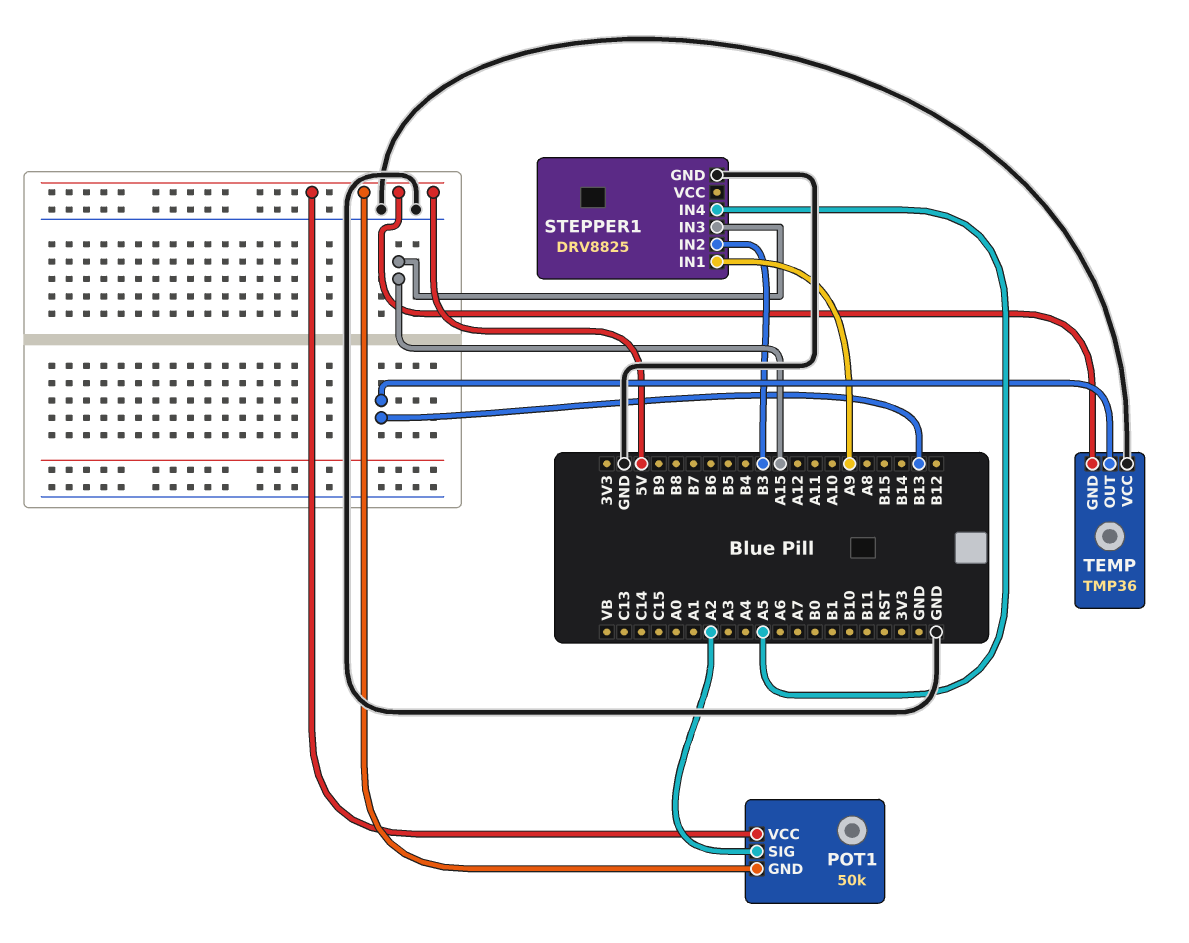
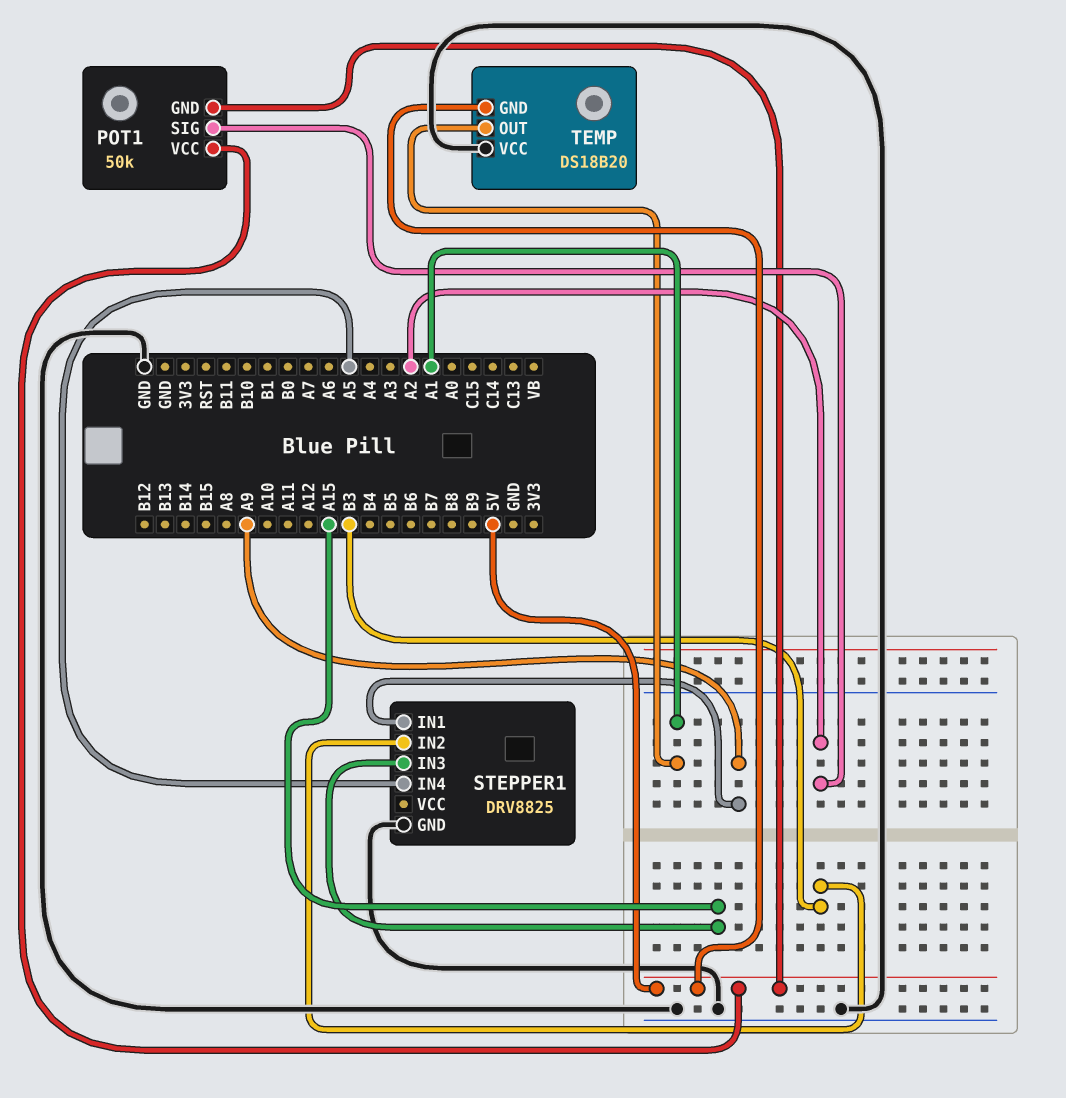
TEMP: TMP36 -> DS18B20
TEMP pin OUT: B13 -> A1

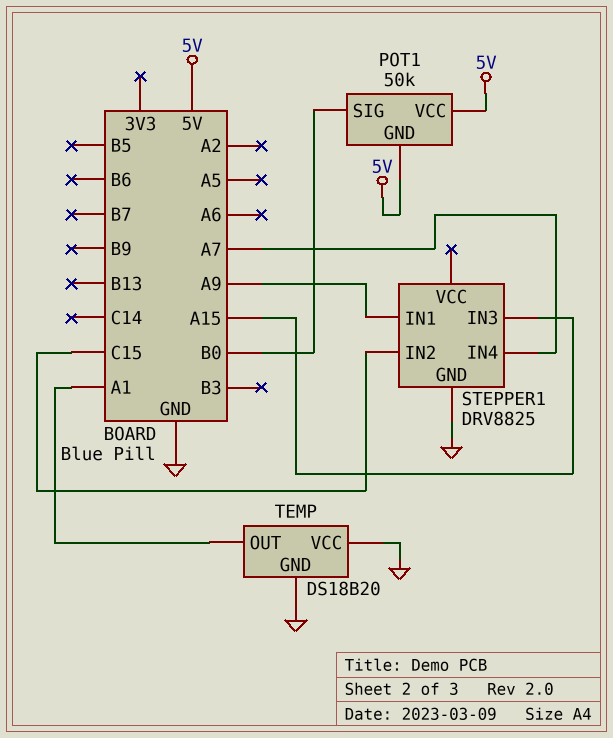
POT1 pin SIG: A2 -> B0
STEPPER1 pin IN2: B3 -> C15
STEPPER1 pin IN4: A5 -> A7
TEMP pin GND: 5V -> GND

